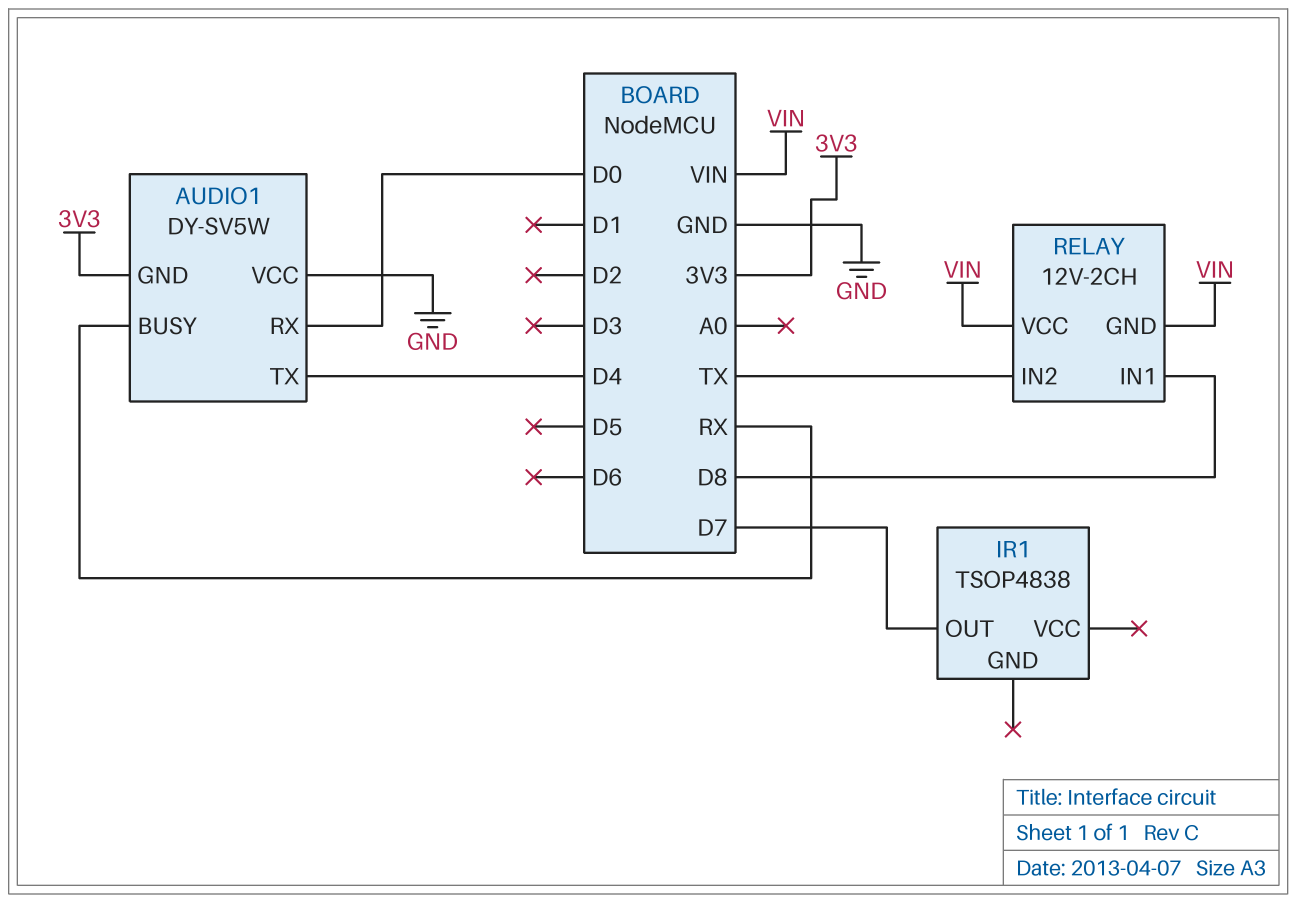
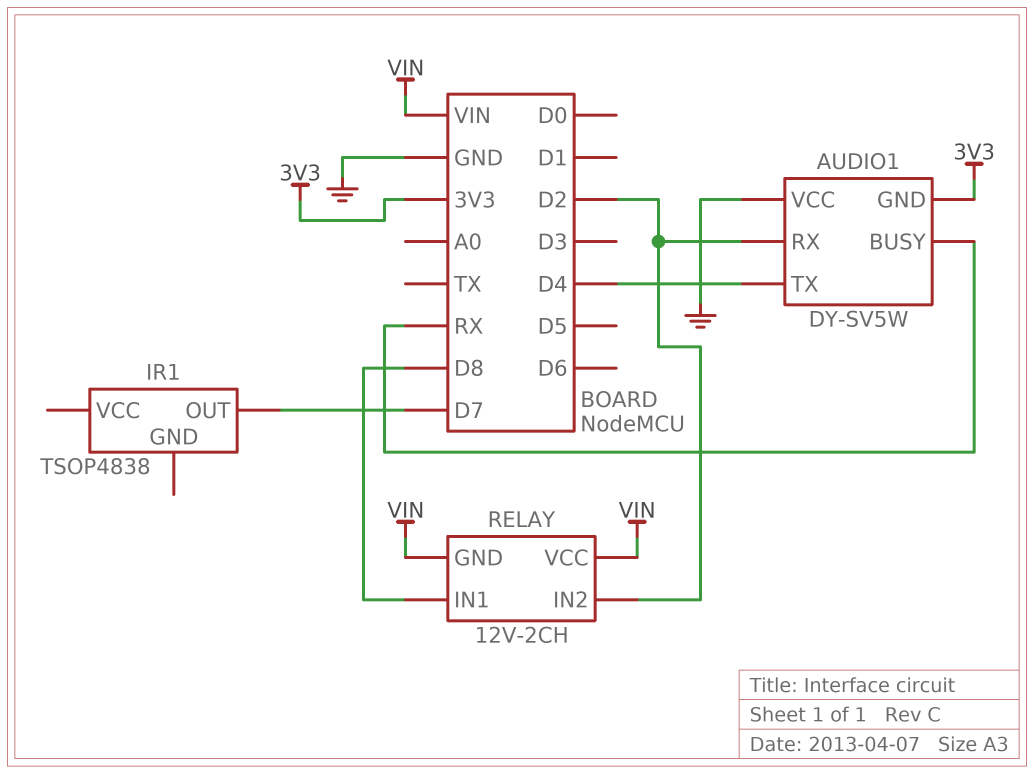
AUDIO1 pin RX: D0 -> D2
RELAY pin IN2: TX -> D2

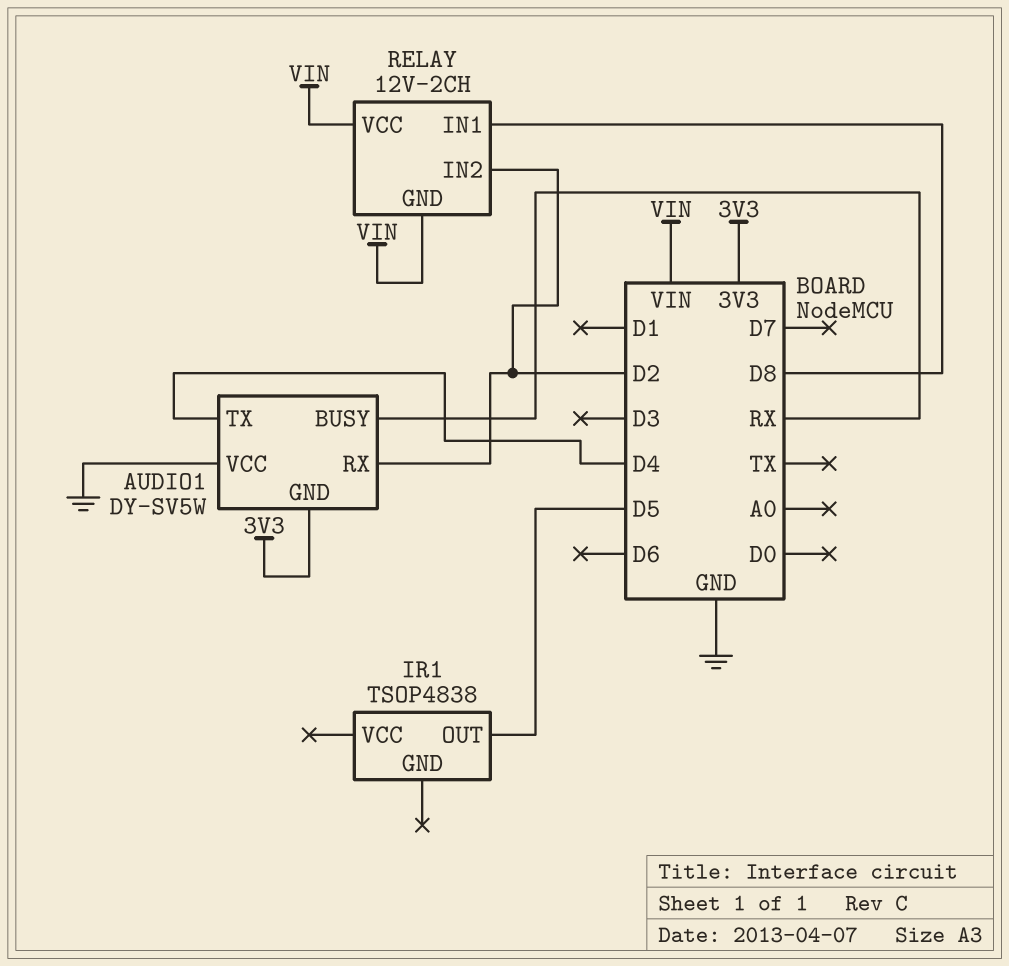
IR1 pin OUT: D7 -> D5

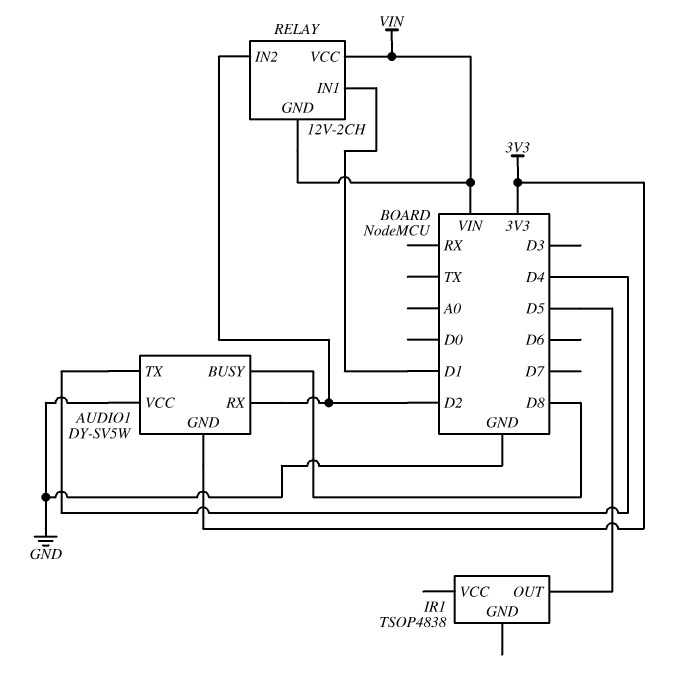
AUDIO1 pin BUSY: RX -> D8
RELAY pin IN1: D8 -> D1

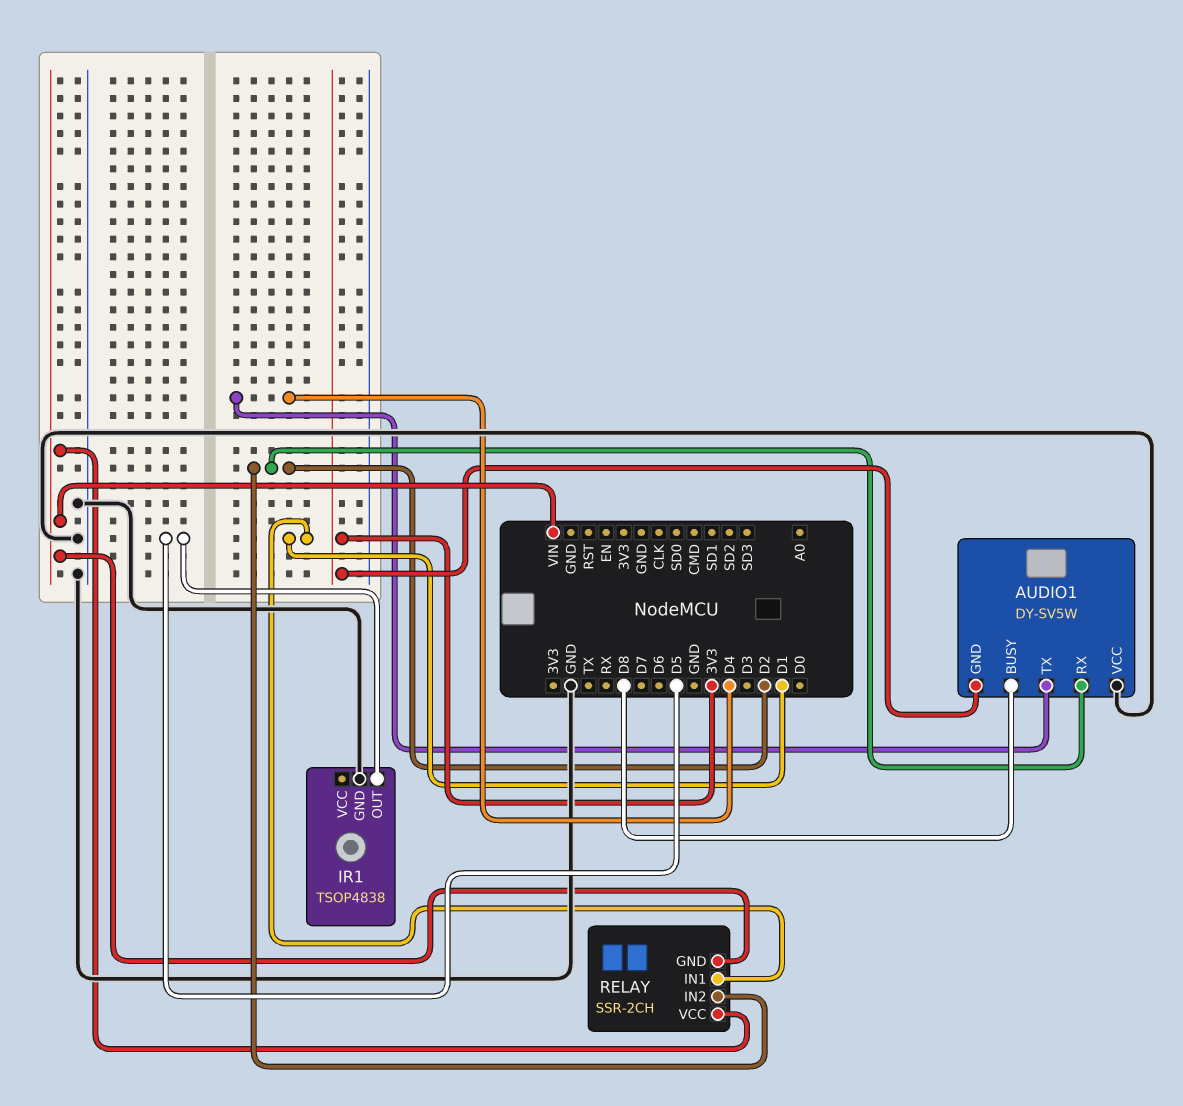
IR1 pin GND: none -> GND
RELAY: 12V-2CH -> SSR-2CH

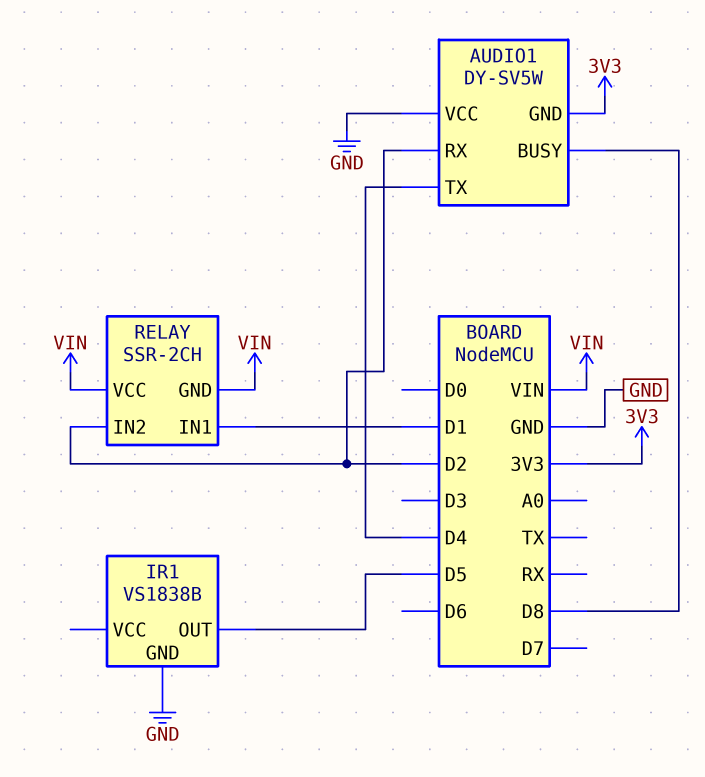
IR1: TSOP4838 -> VS1838B

